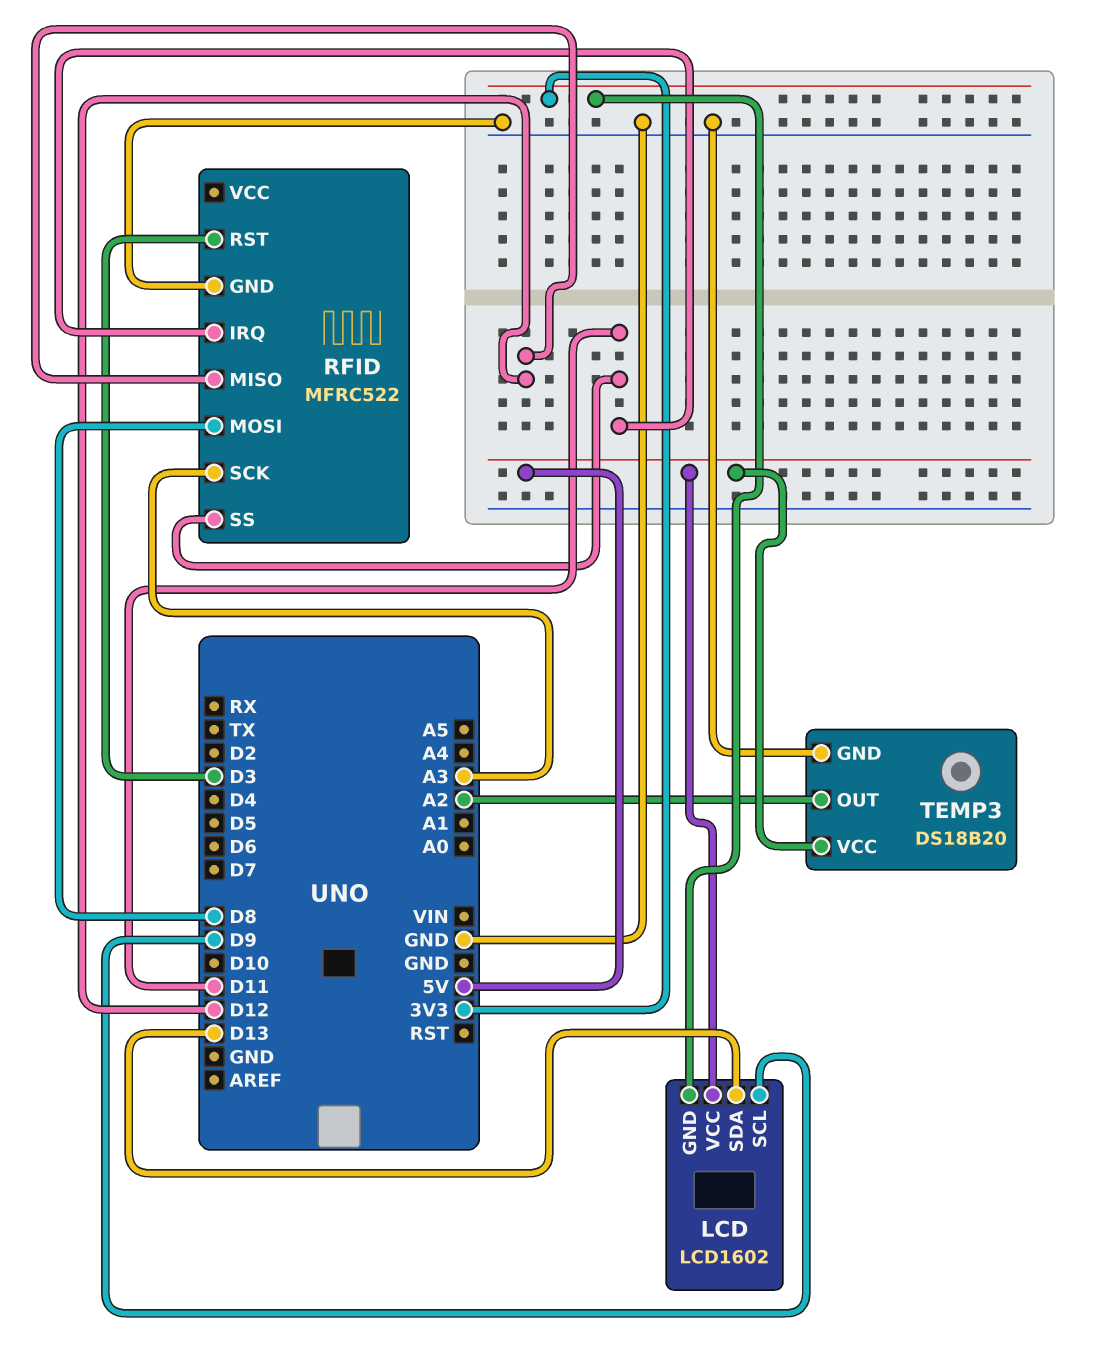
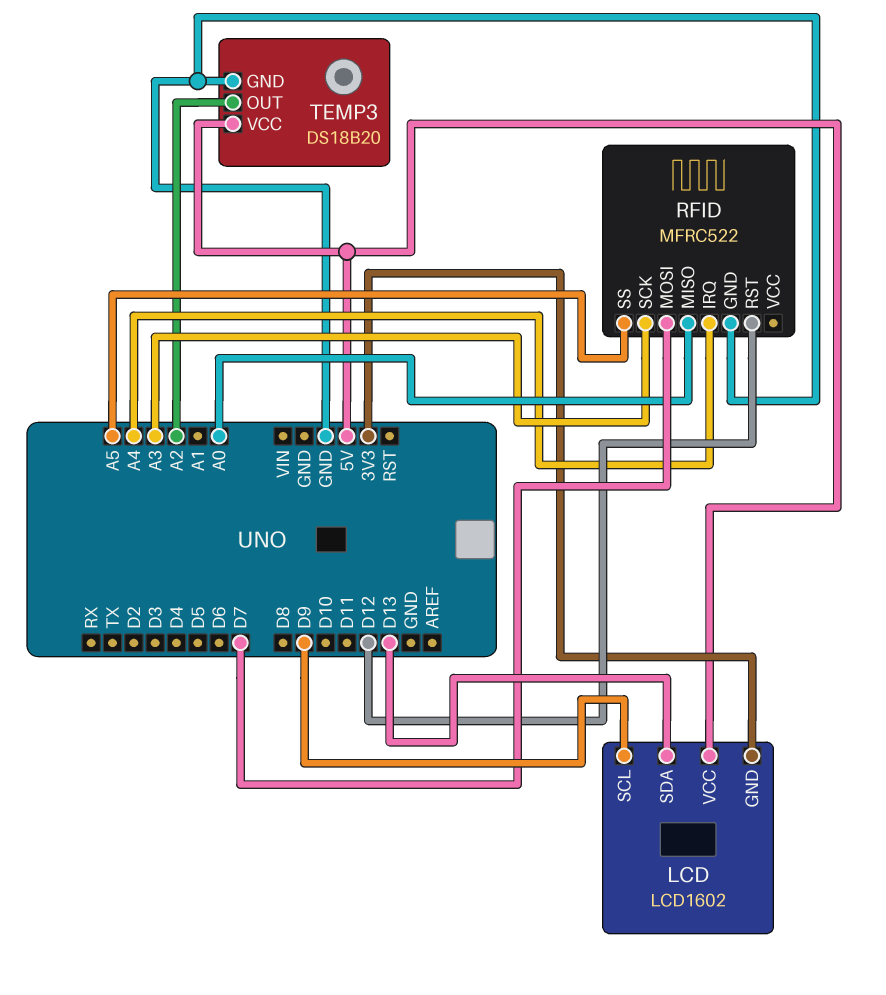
RFID pin IRQ: D11 -> A4
RFID pin MISO: D12 -> A0
RFID pin MOSI: D8 -> D7
RFID pin RST: D3 -> D12
RFID pin SS: D11 -> A5

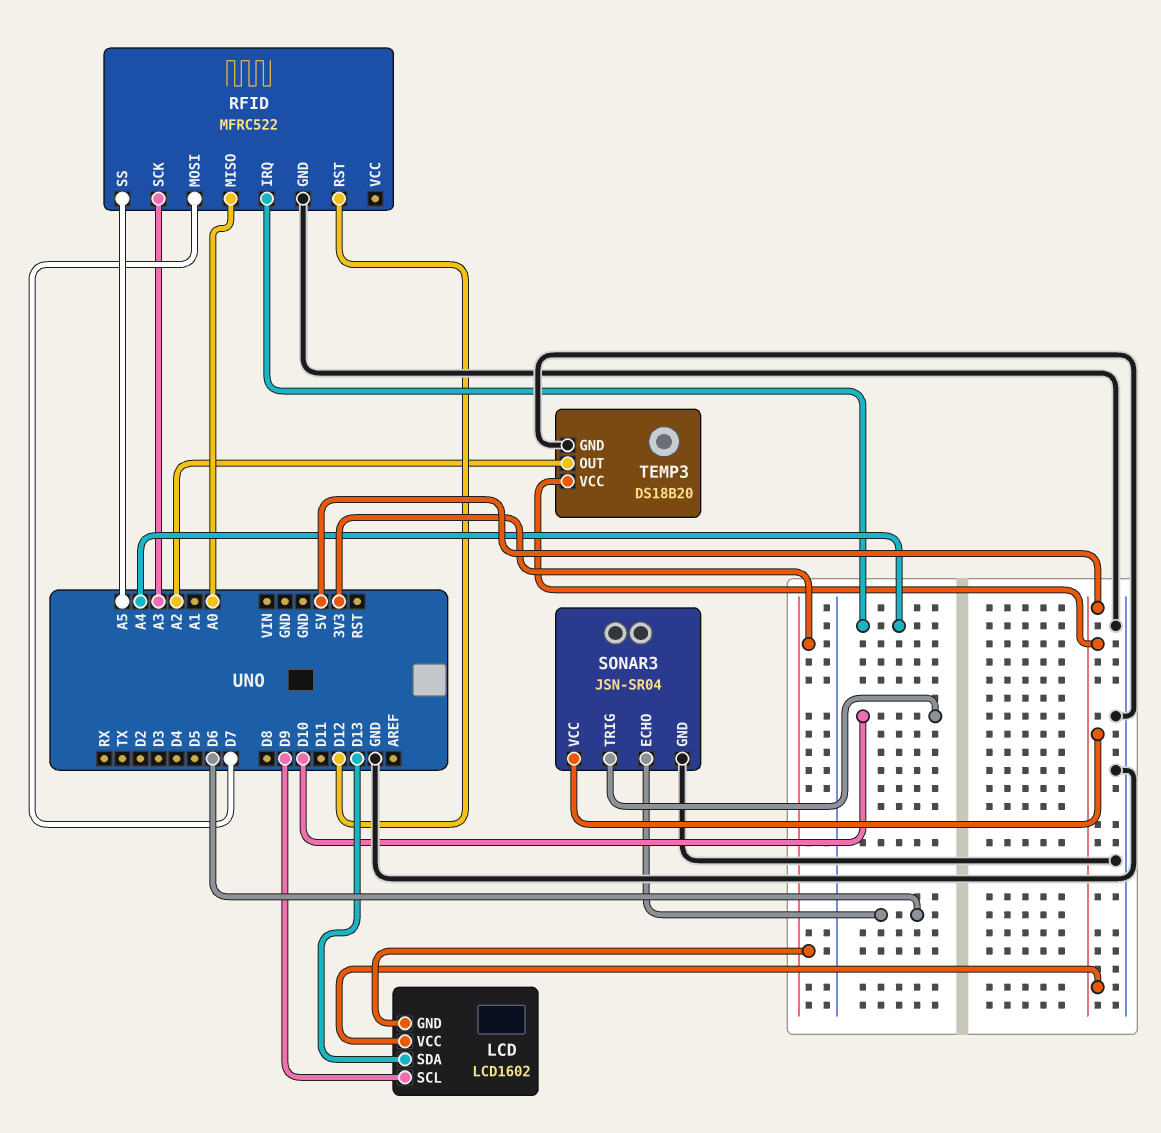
SONAR3: none -> JSN-SR04
SONAR3 pin ECHO: none -> D6
SONAR3 pin GND: none -> GND
SONAR3 pin TRIG: none -> D10
SONAR3 pin VCC: none -> 5V

